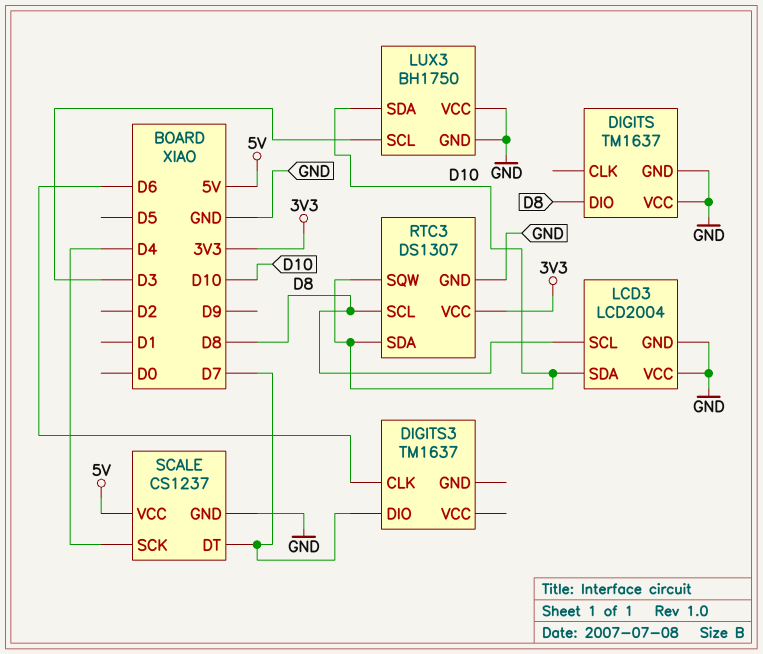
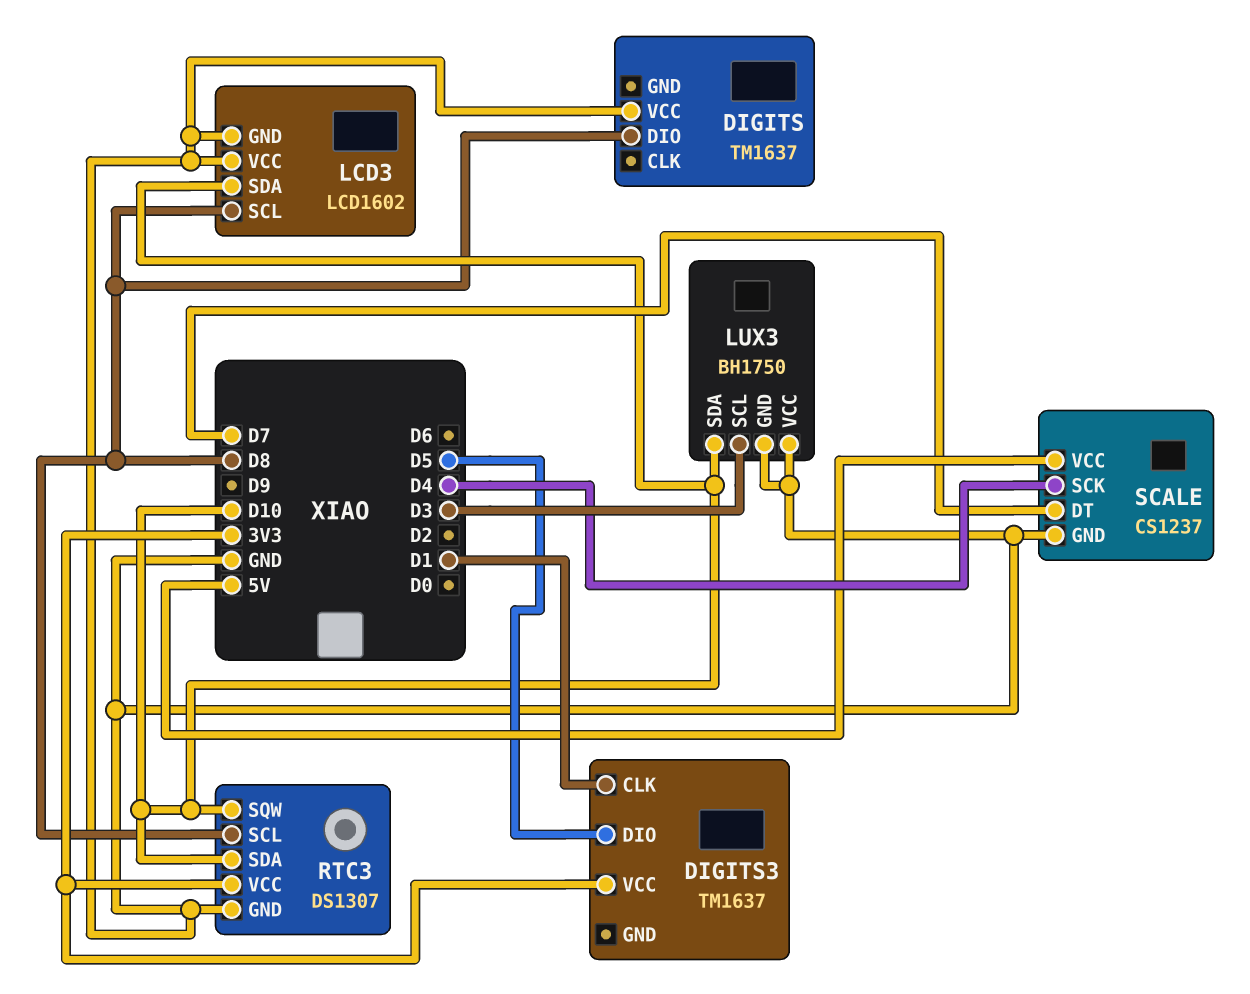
DIGITS pin GND: GND -> none
DIGITS3 pin CLK: D6 -> D1
DIGITS3 pin DIO: D7 -> D5
DIGITS3 pin VCC: none -> 3V3
LCD3: LCD2004 -> LCD1602

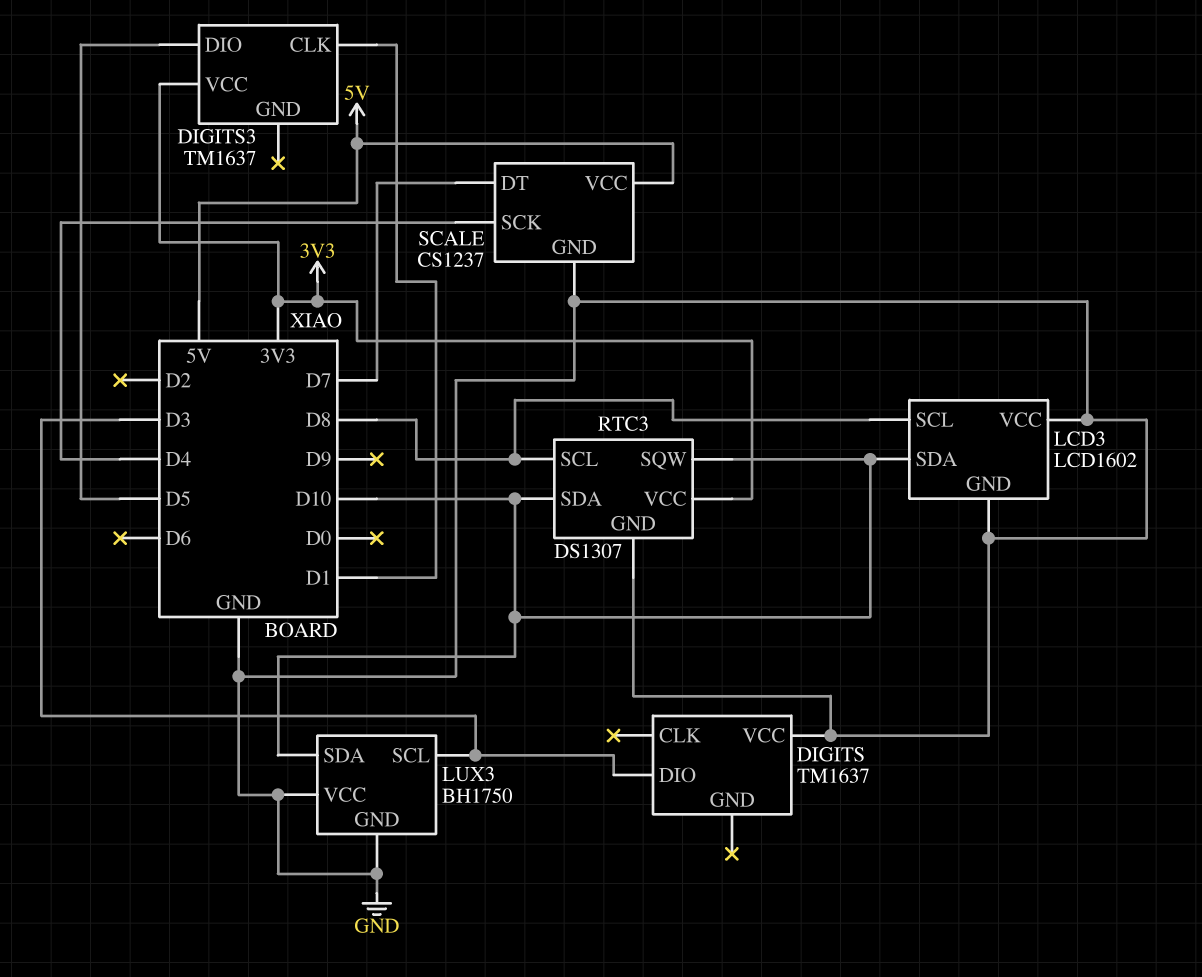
DIGITS pin DIO: D8 -> D3

